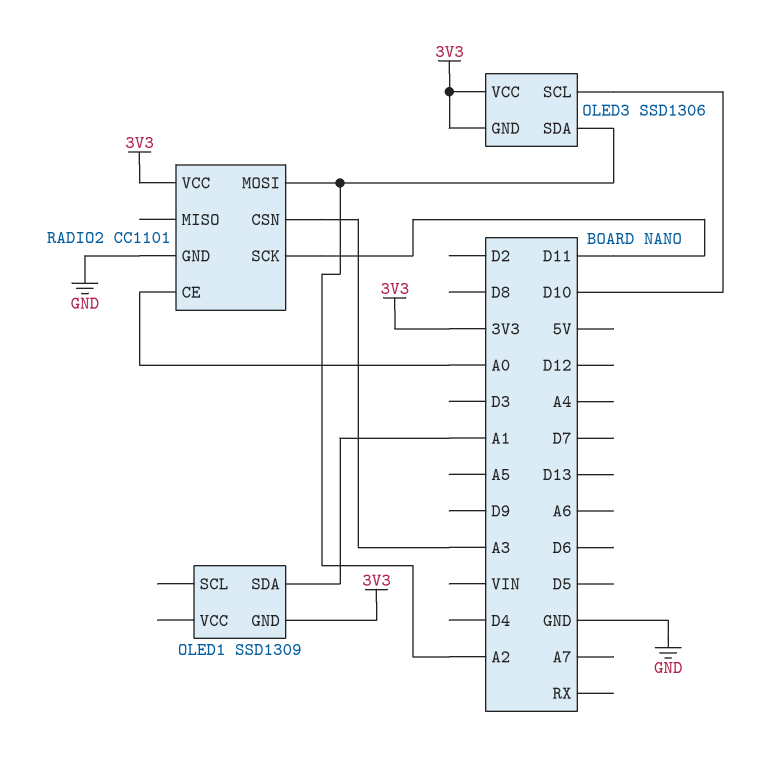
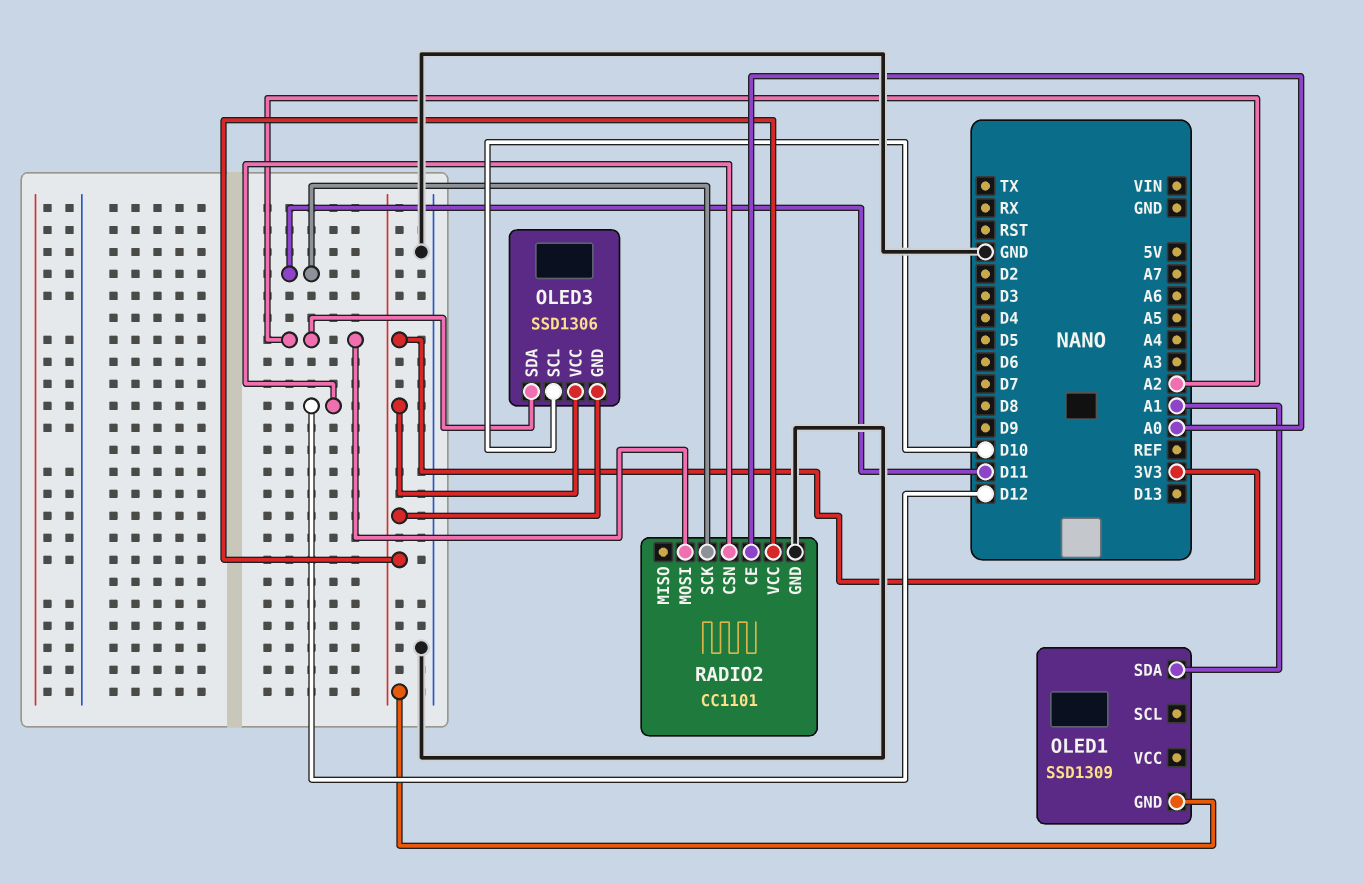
RADIO2 pin CSN: A3 -> D12

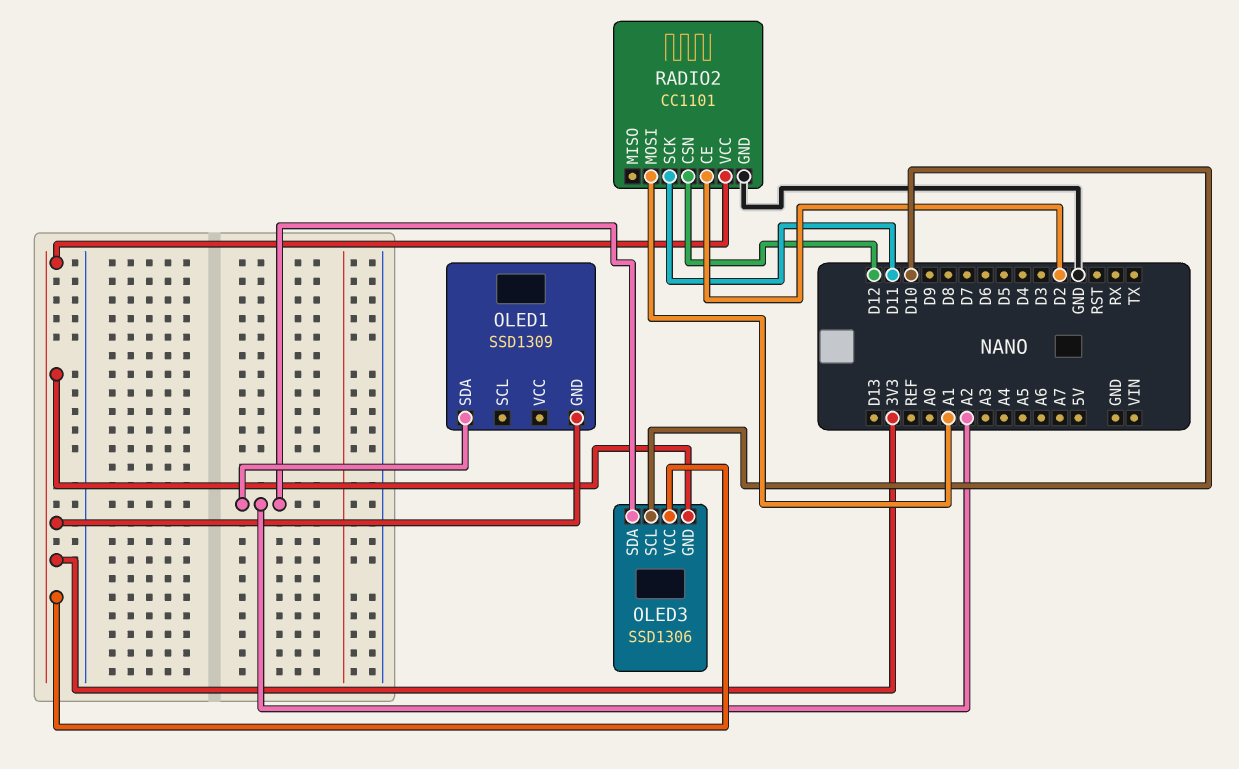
OLED1 pin SDA: A1 -> A2
RADIO2 pin CE: A0 -> D2
RADIO2 pin MOSI: A2 -> A1

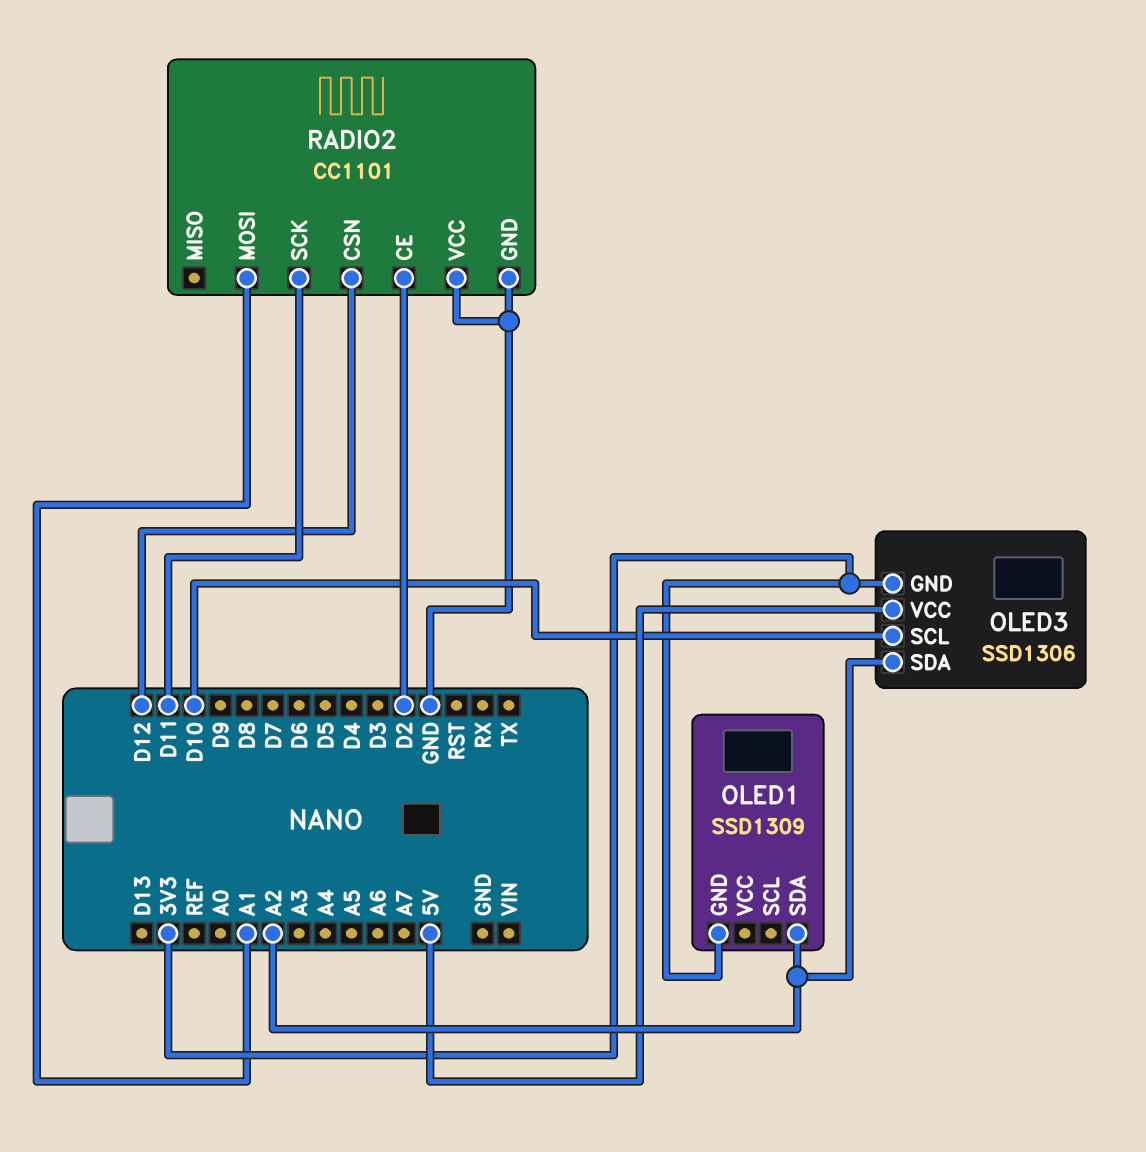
OLED3 pin VCC: 3V3 -> 5V
RADIO2 pin VCC: 3V3 -> GND

